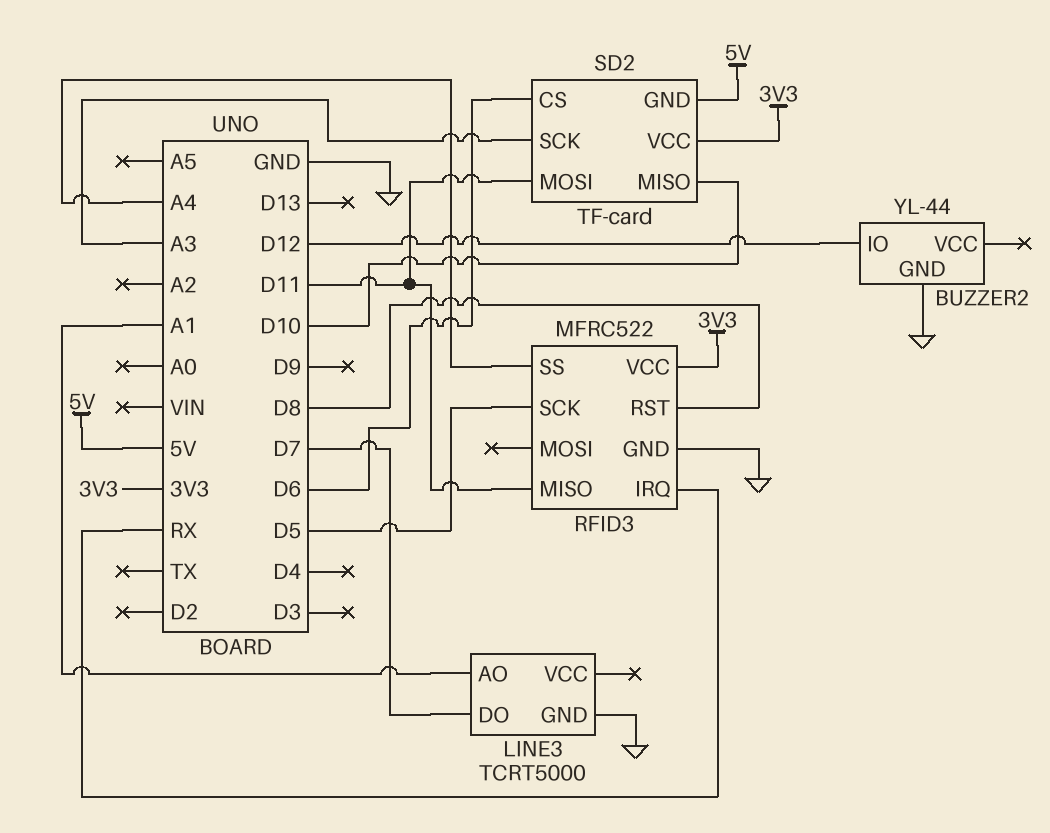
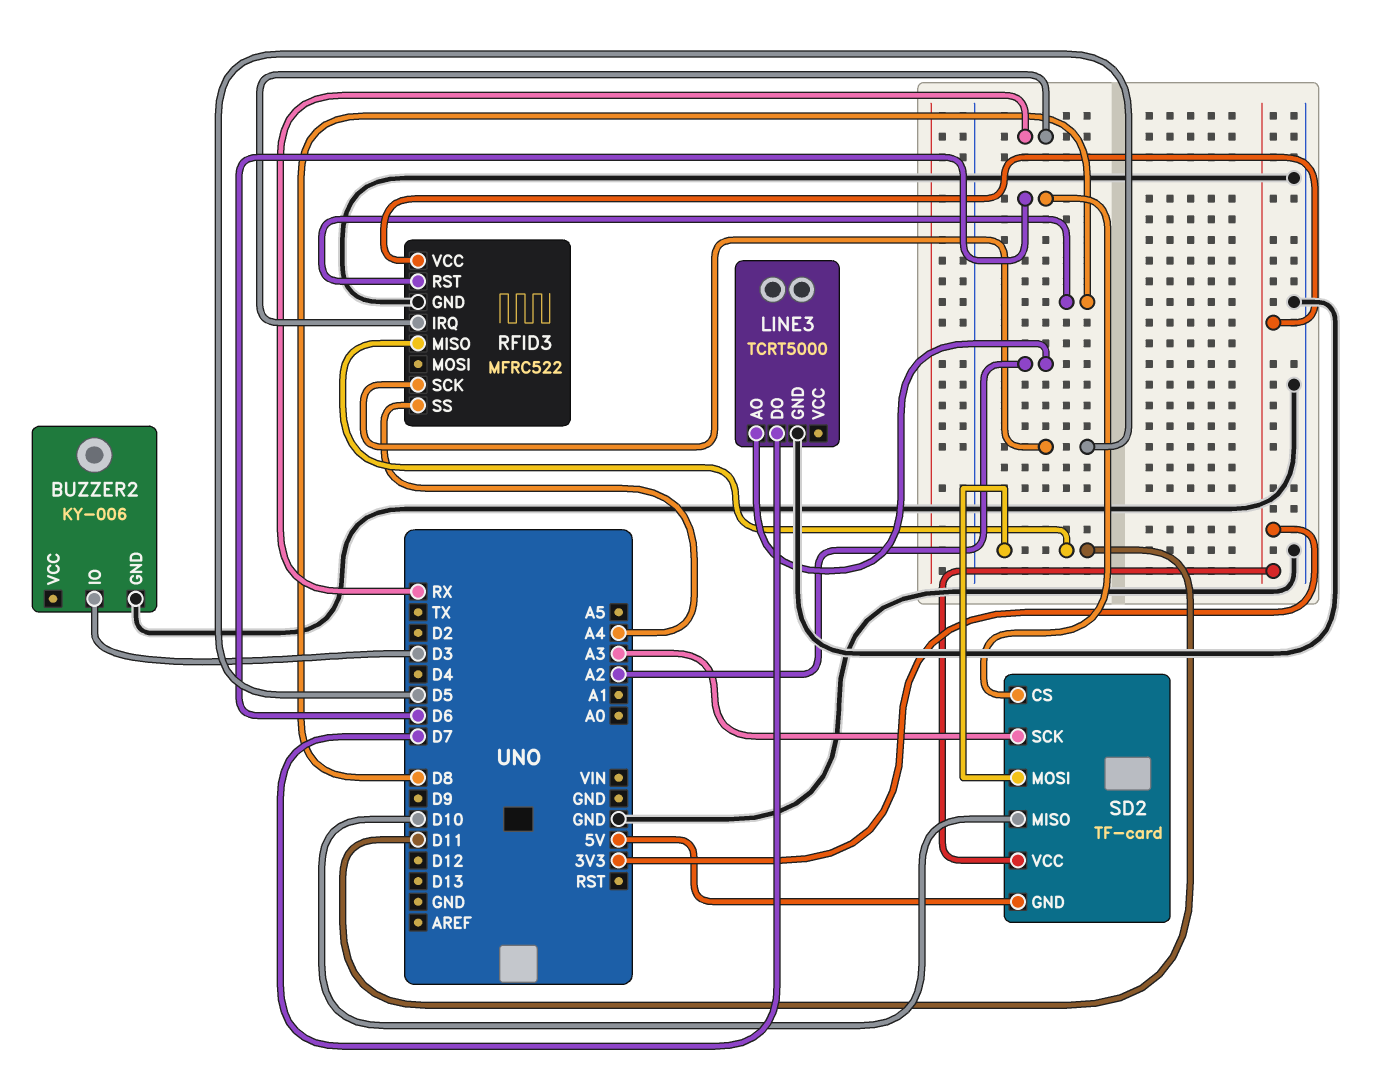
BUZZER2: YL-44 -> KY-006
BUZZER2 pin IO: D12 -> D3
LINE3 pin AO: A1 -> A2

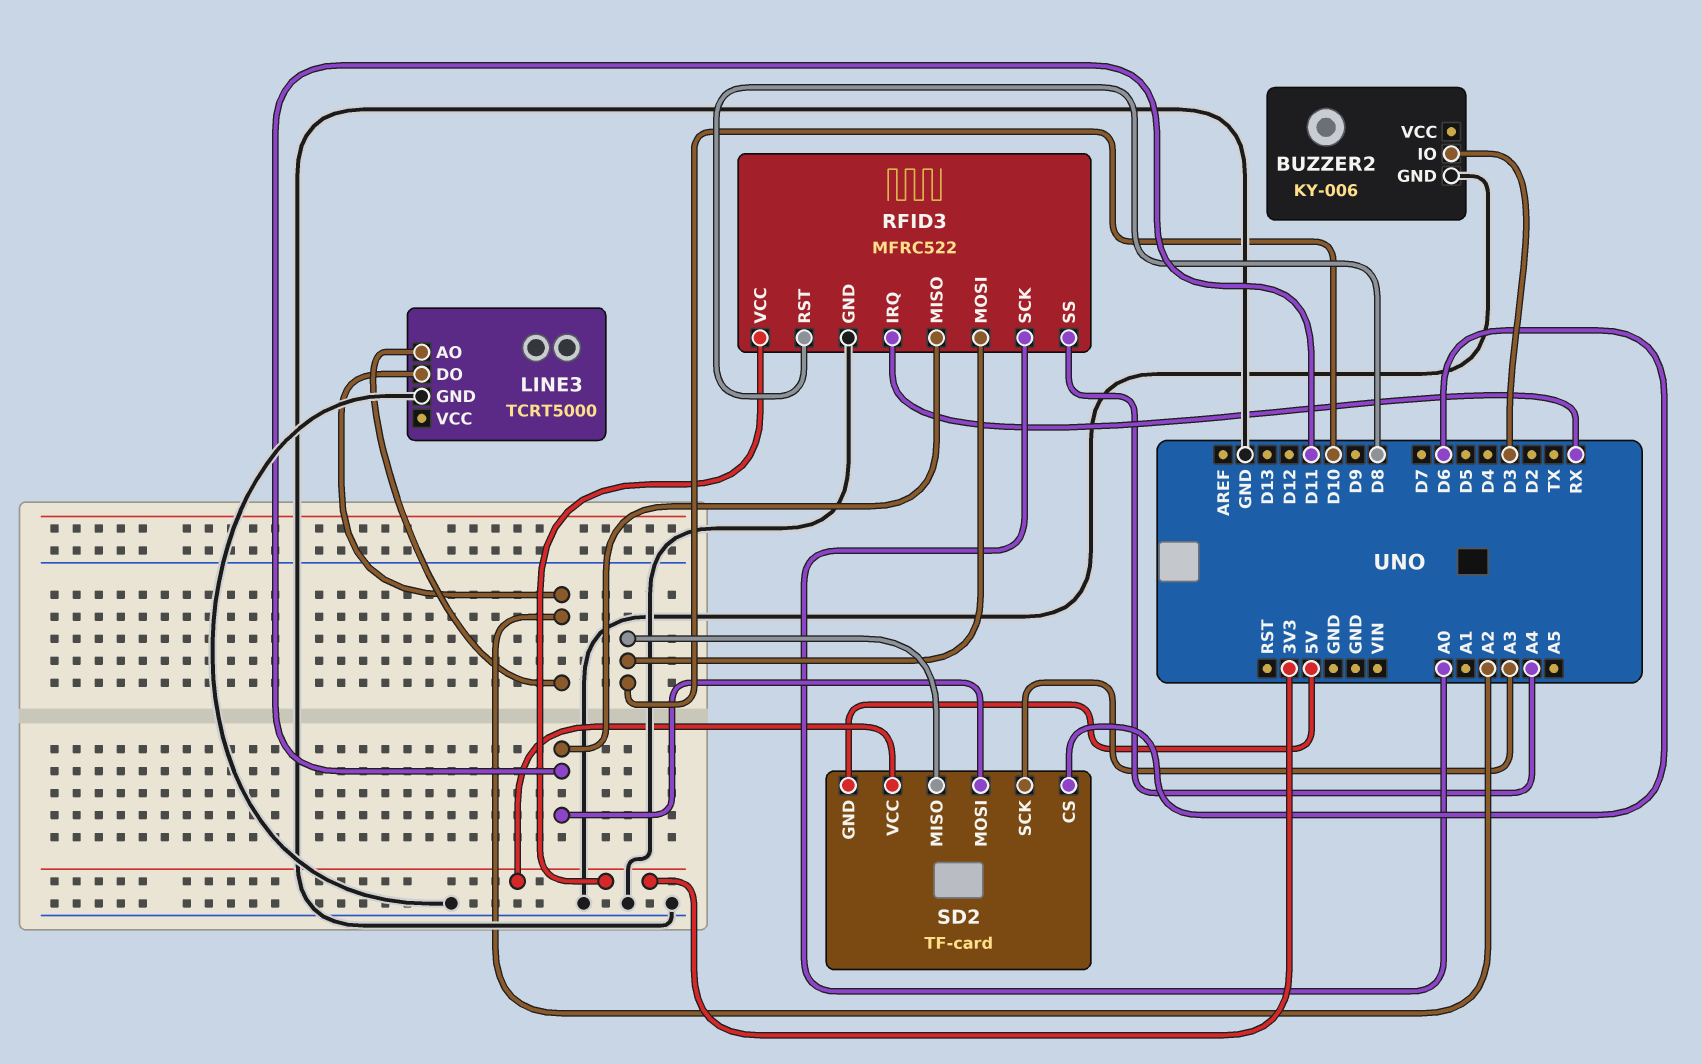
LINE3 pin DO: D7 -> A2
RFID3 pin MOSI: none -> D10
RFID3 pin SCK: D5 -> A0

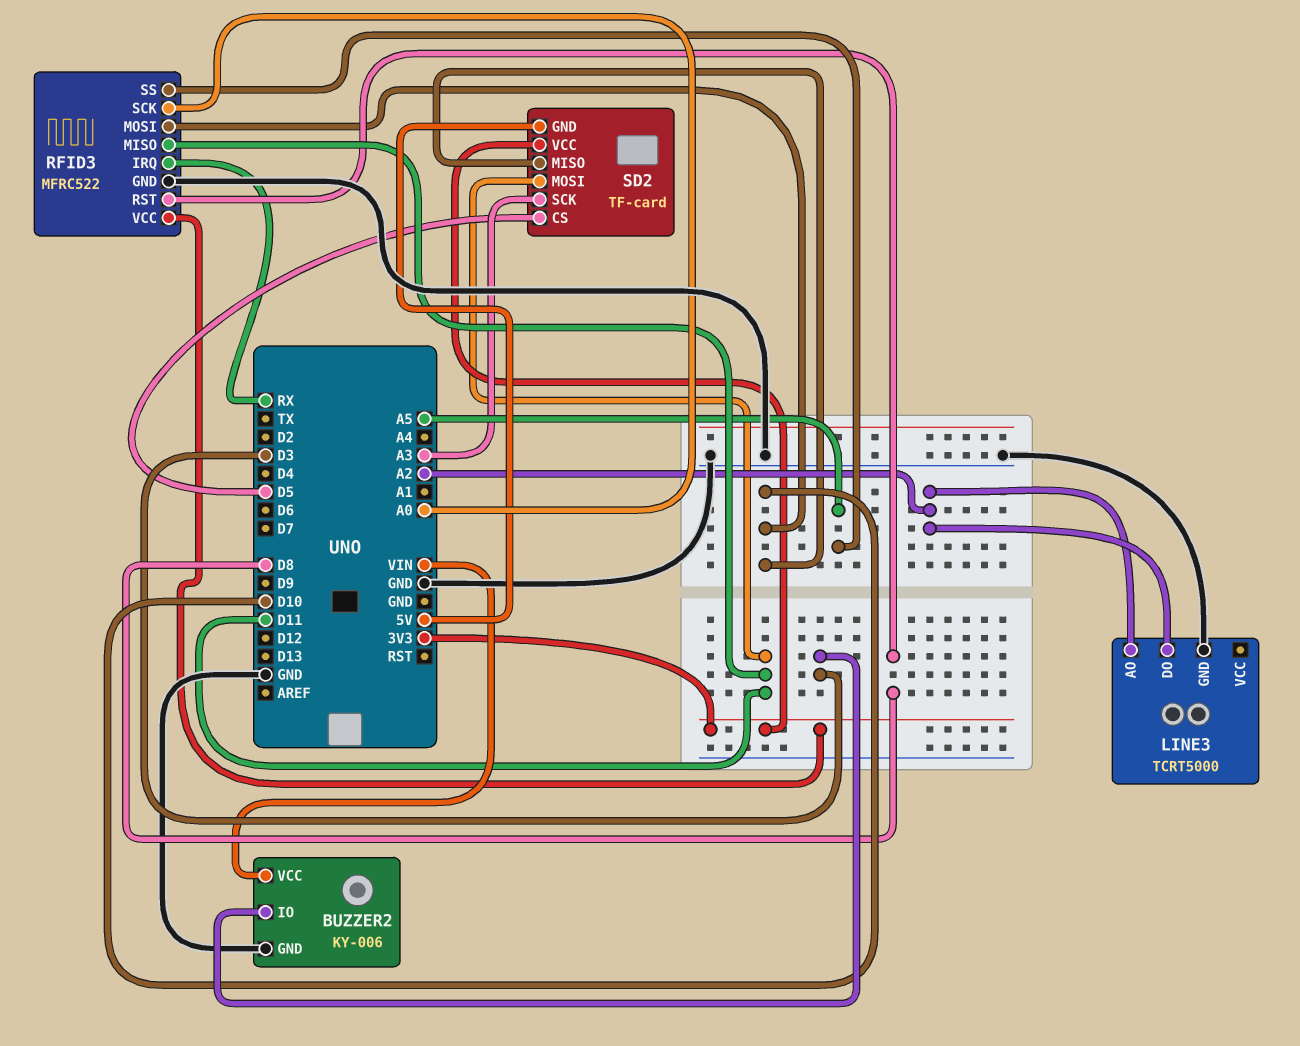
BUZZER2 pin VCC: none -> VIN
RFID3 pin SS: A4 -> A5
SD2 pin CS: D6 -> D5

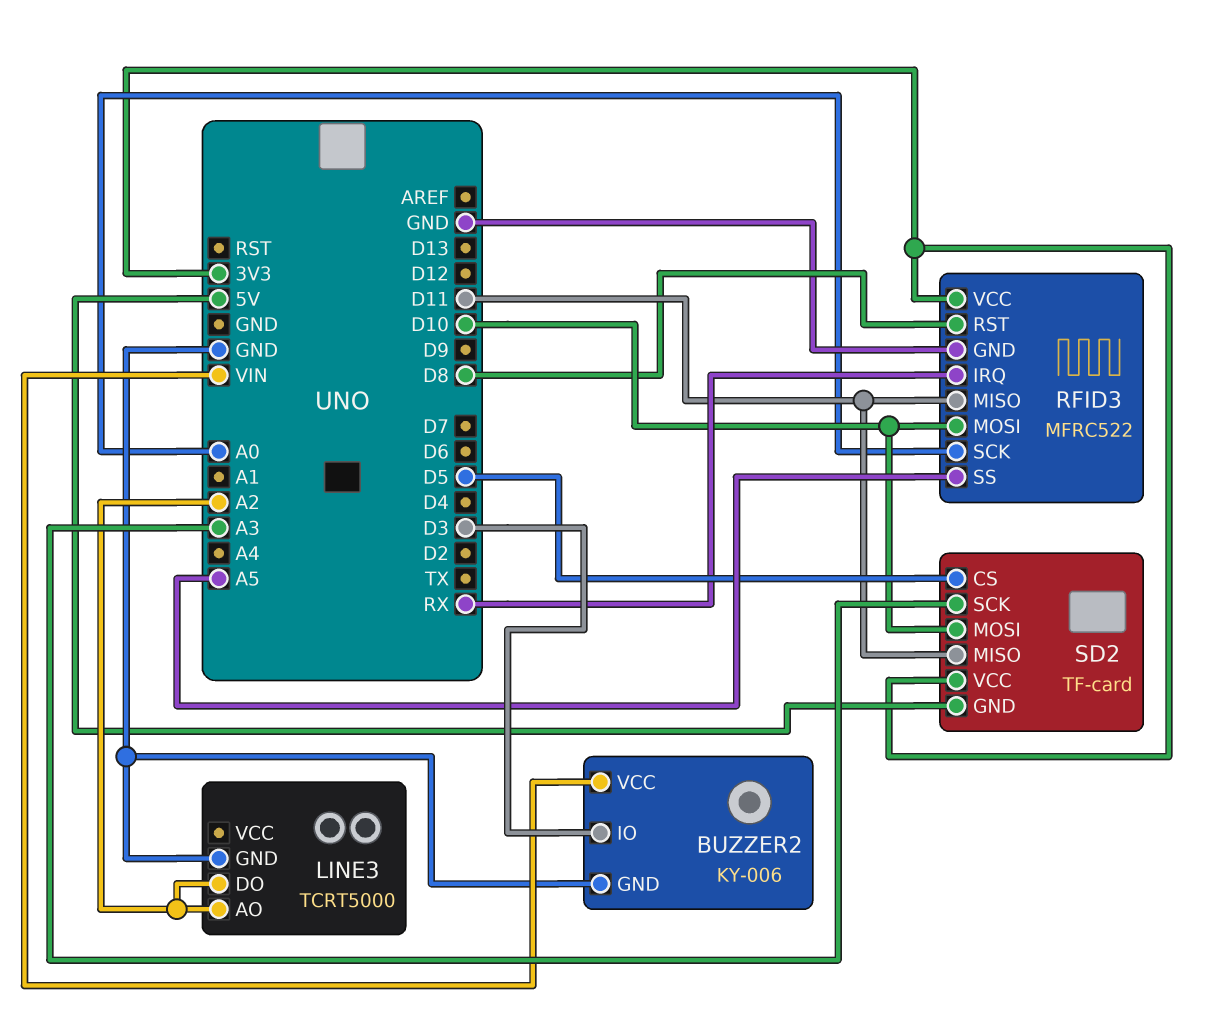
SD2 pin MISO: D10 -> D11
SD2 pin MOSI: D11 -> D10

